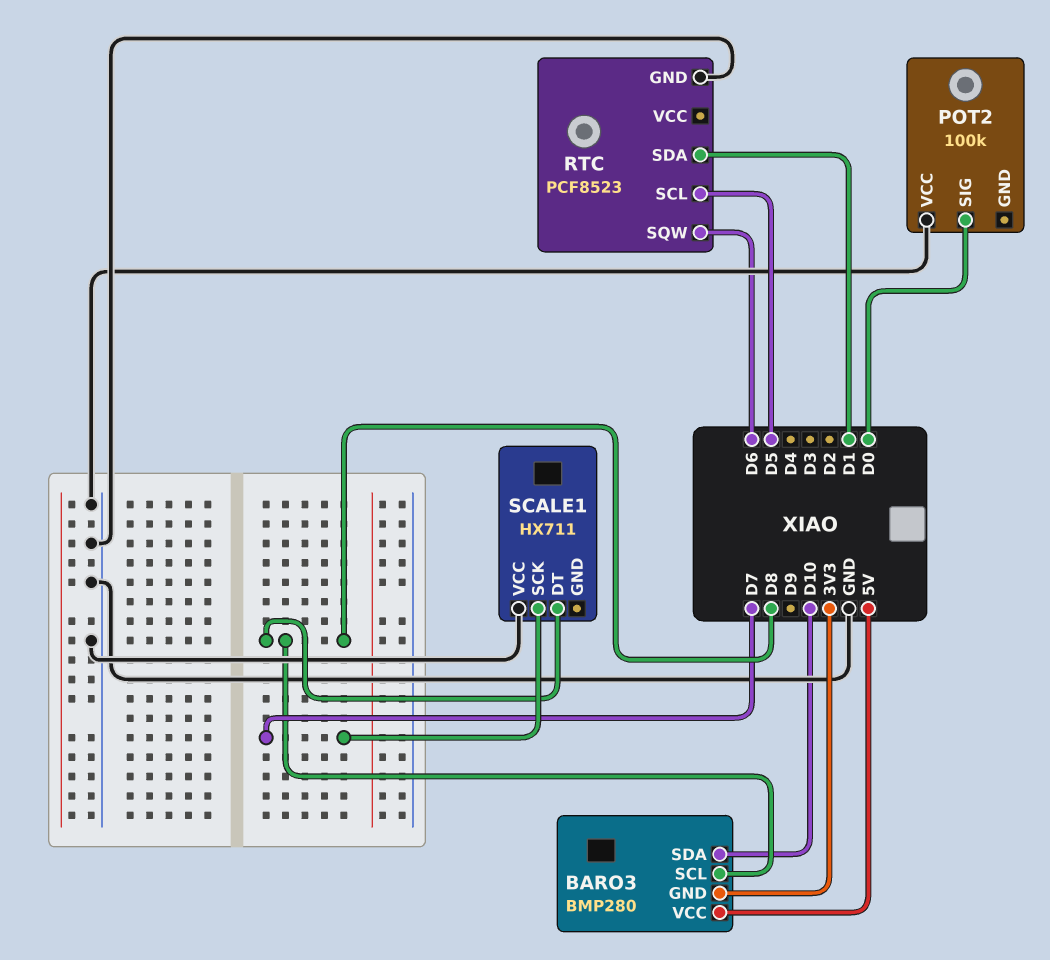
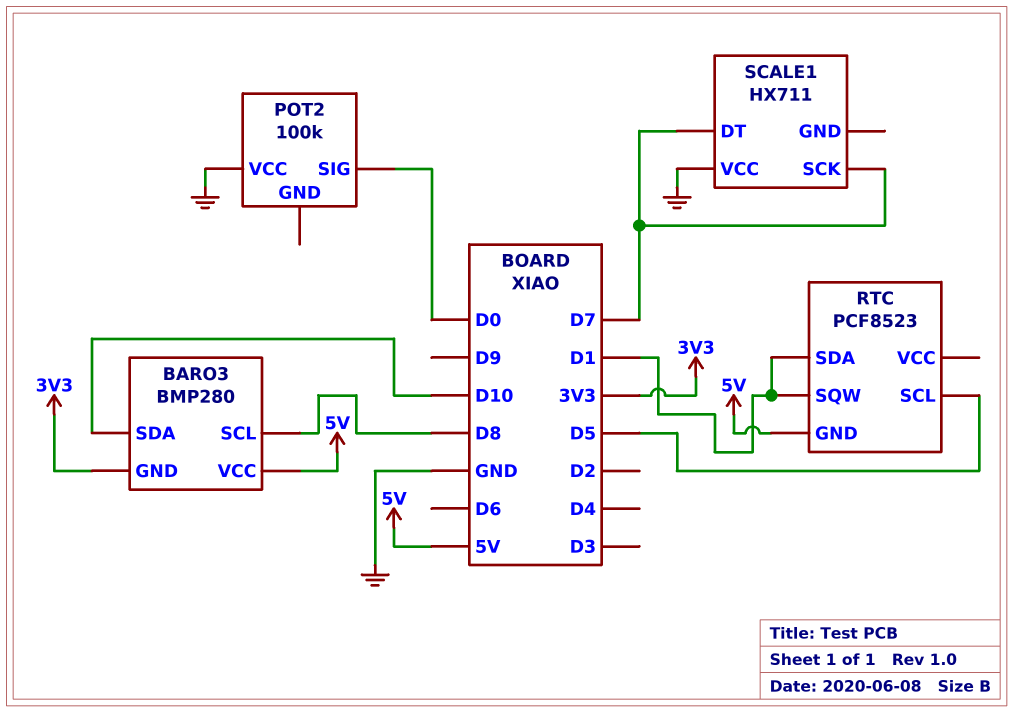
RTC pin GND: GND -> 5V
RTC pin SQW: D6 -> D1
SCALE1 pin DT: D8 -> D7

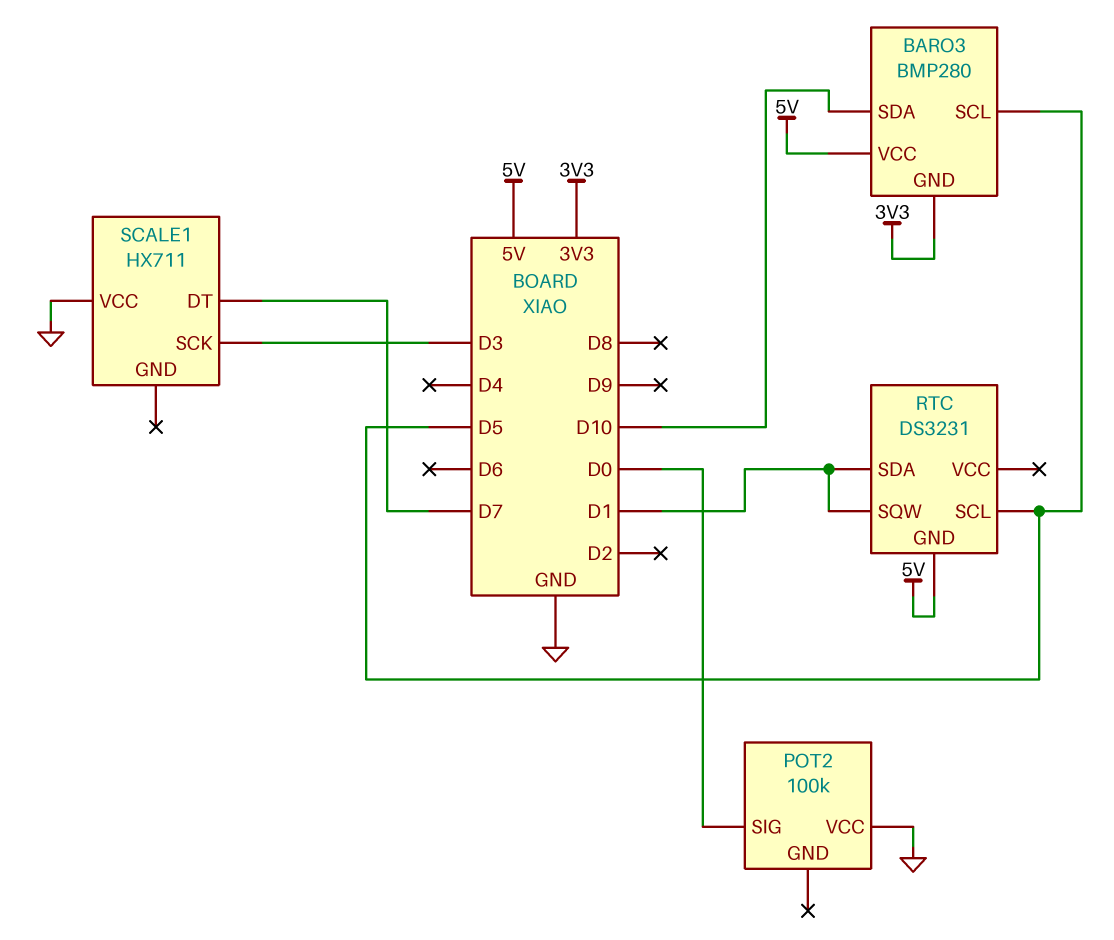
BARO3 pin SCL: D8 -> D5
RTC: PCF8523 -> DS3231
SCALE1 pin SCK: D7 -> D3

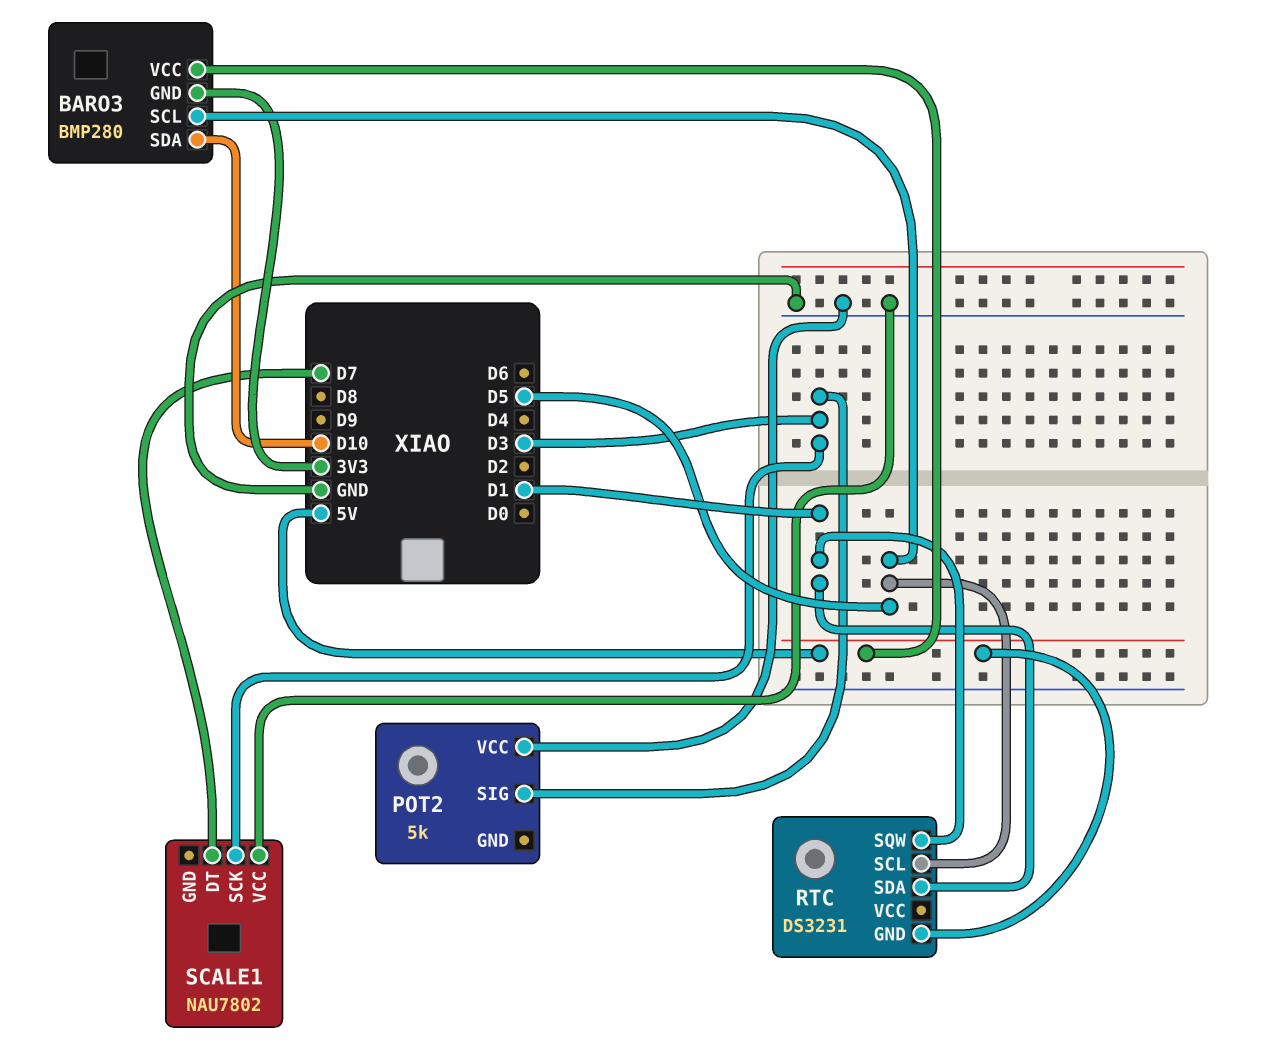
POT2: 100k -> 5k
POT2 pin SIG: D0 -> D3
SCALE1: HX711 -> NAU7802

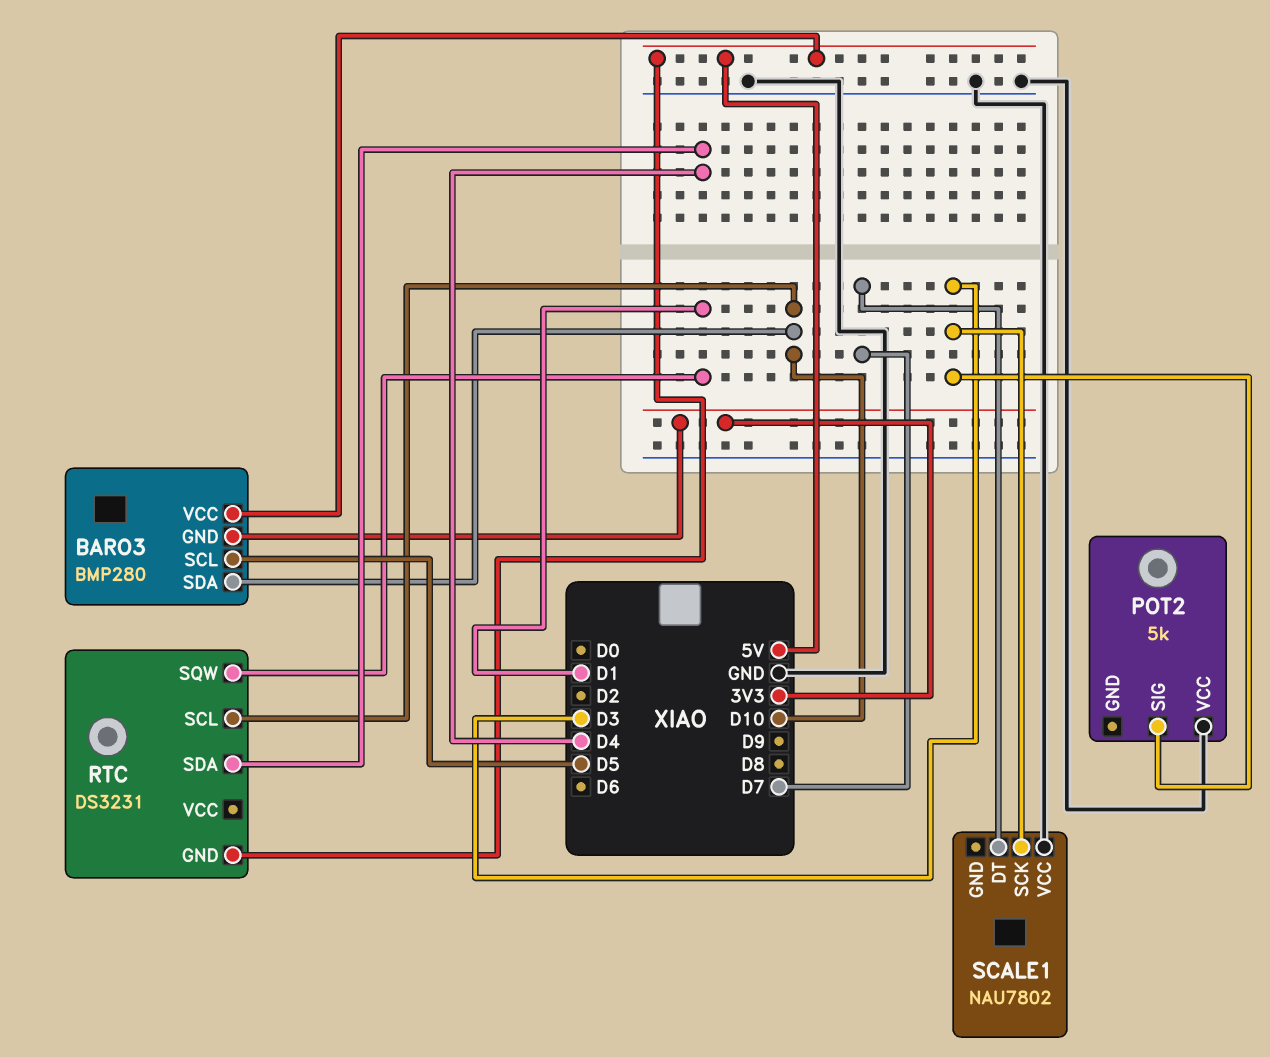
RTC pin SCL: D5 -> D10
RTC pin SDA: D1 -> D4

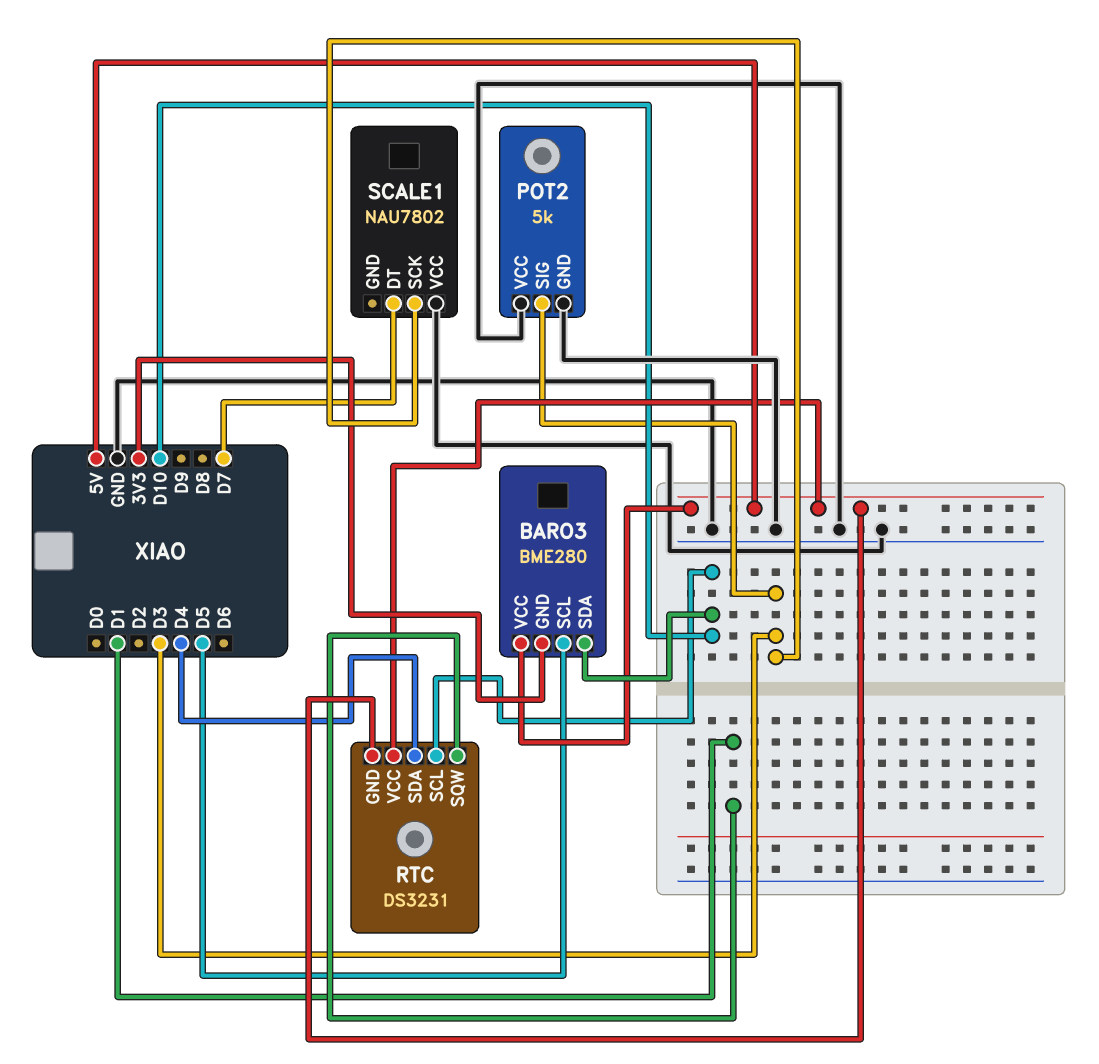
BARO3: BMP280 -> BME280
POT2 pin GND: none -> GND
RTC pin VCC: none -> 5V

